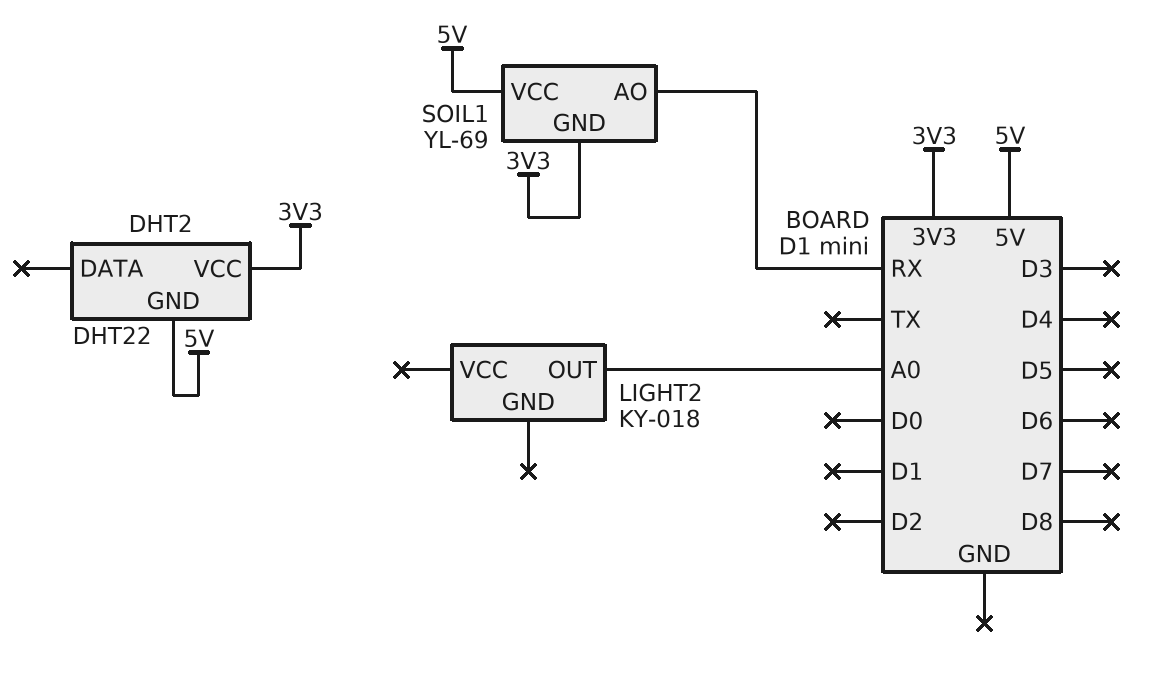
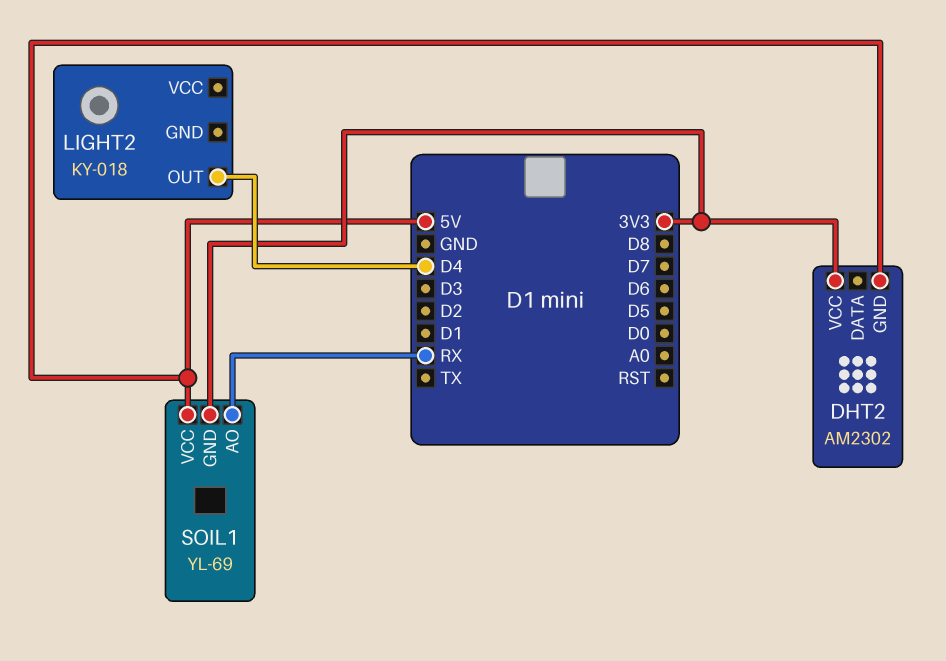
DHT2: DHT22 -> AM2302
LIGHT2 pin OUT: A0 -> D4

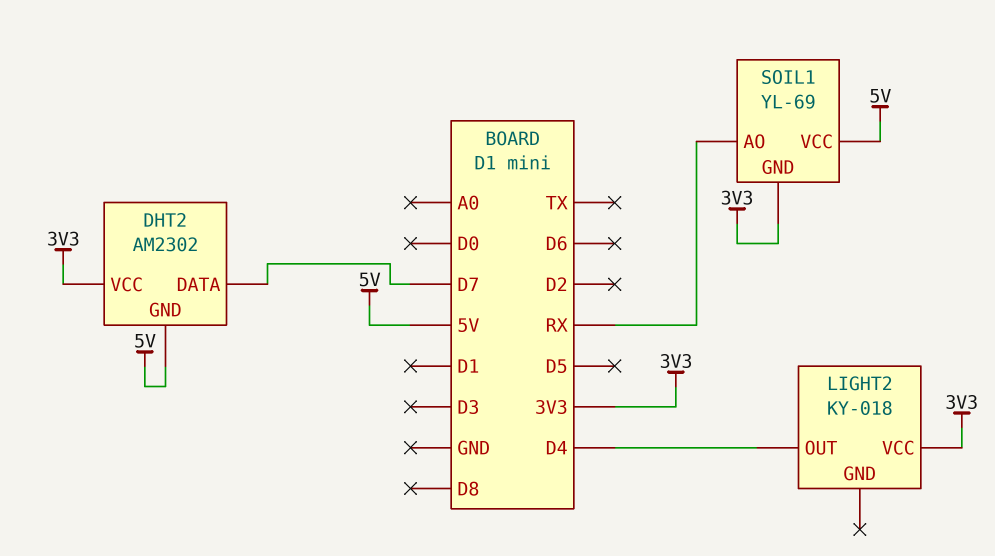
DHT2 pin DATA: none -> D7
LIGHT2 pin VCC: none -> 3V3

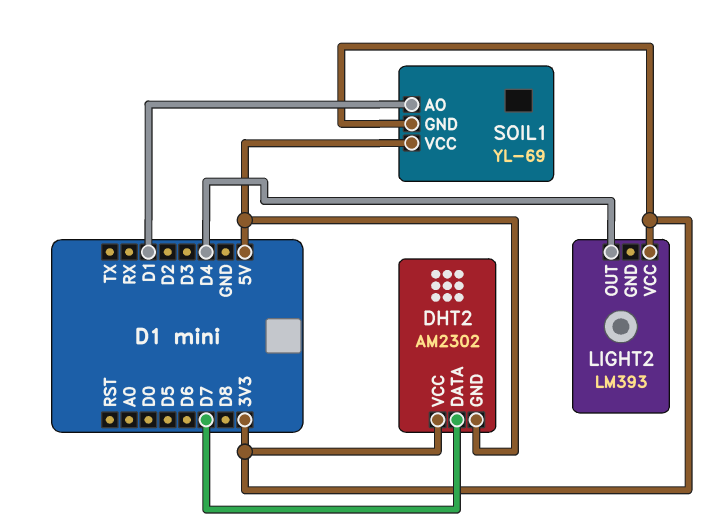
LIGHT2: KY-018 -> LM393
SOIL1 pin AO: RX -> D1

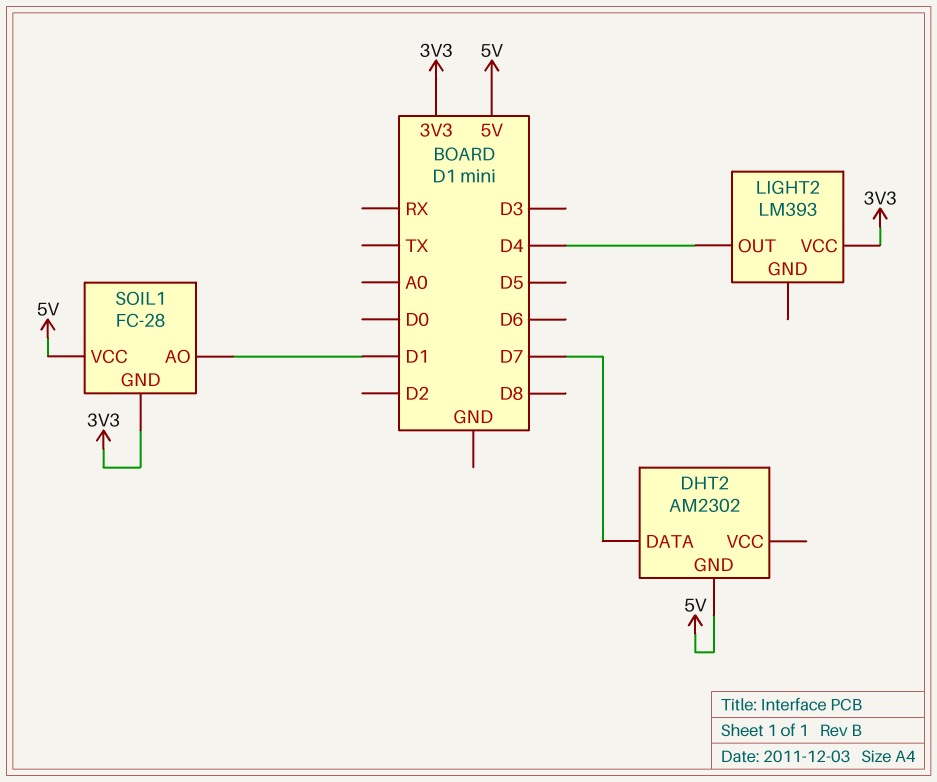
DHT2 pin VCC: 3V3 -> none
SOIL1: YL-69 -> FC-28

